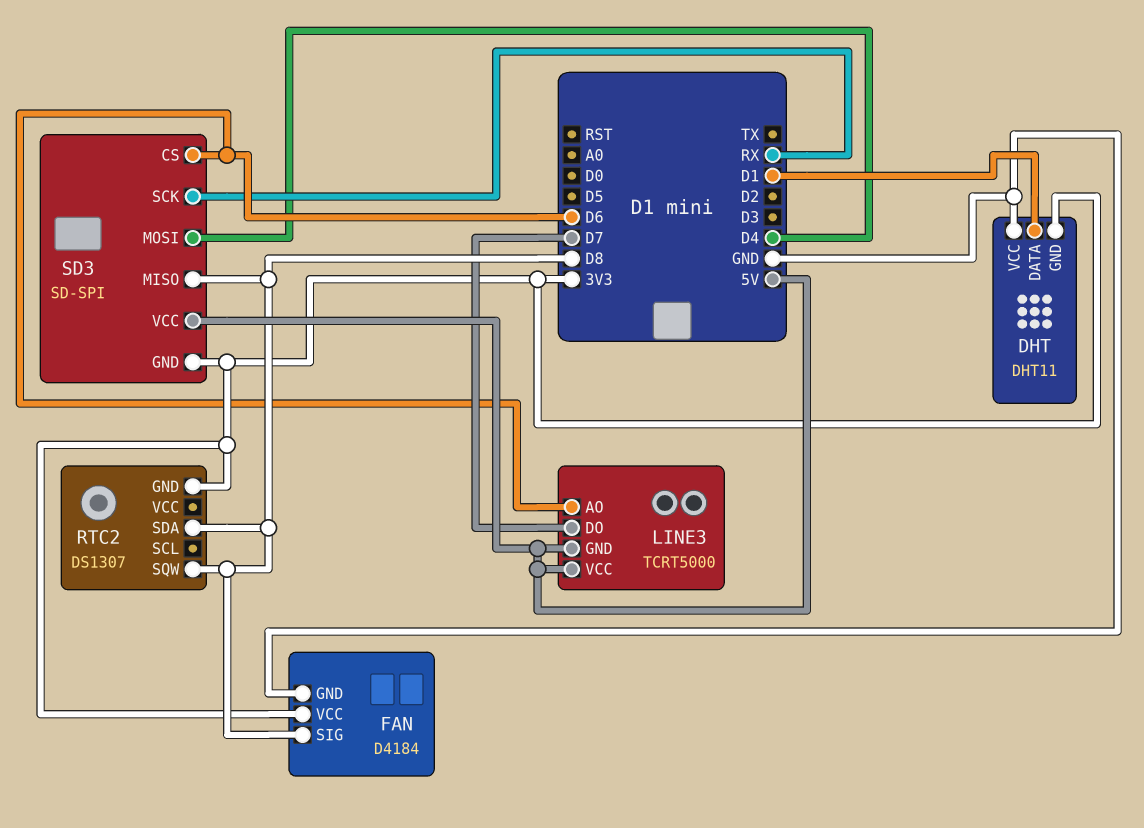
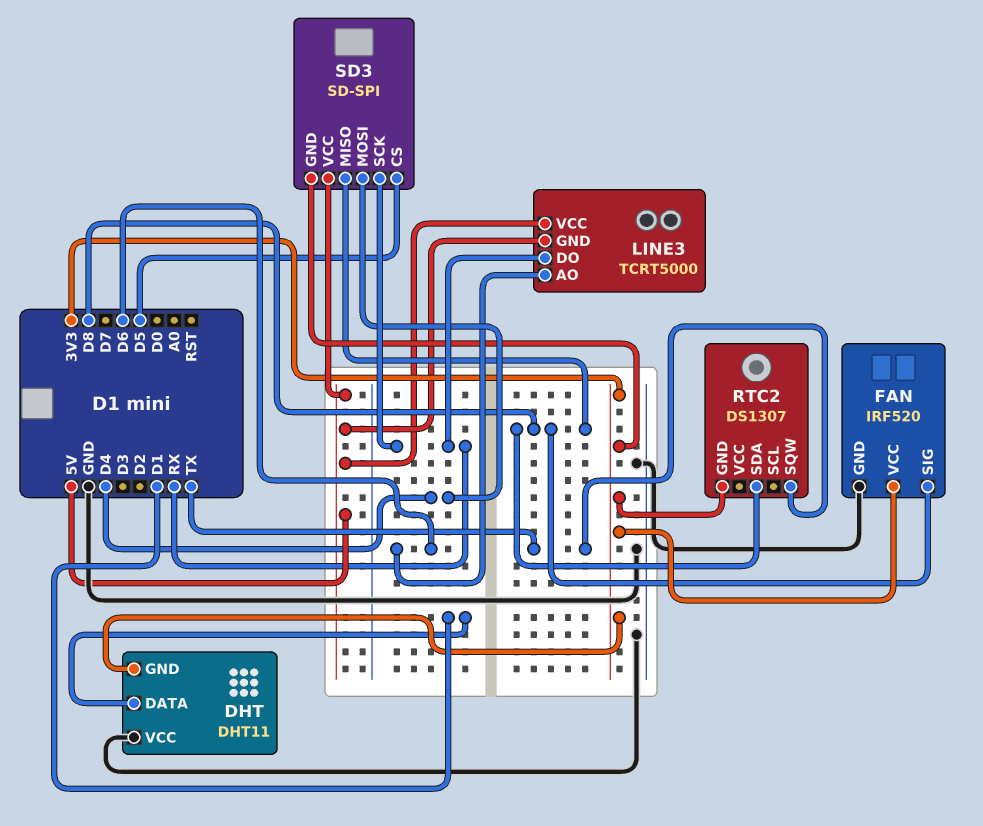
FAN: D4184 -> IRF520
LINE3 pin DO: D7 -> RX
RTC2 pin SQW: D8 -> TX
SD3 pin CS: D6 -> D5

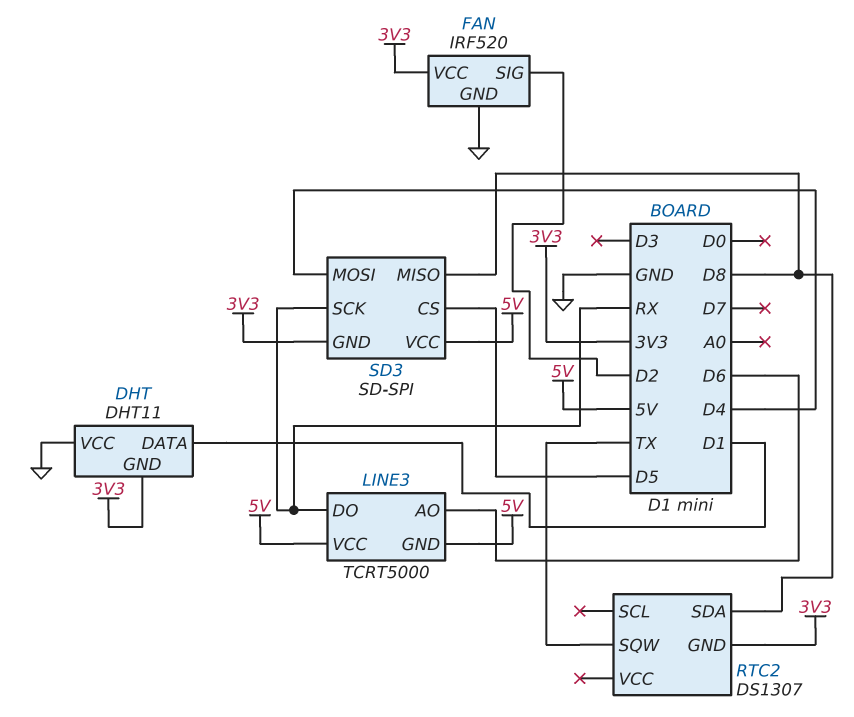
FAN pin SIG: D8 -> D2

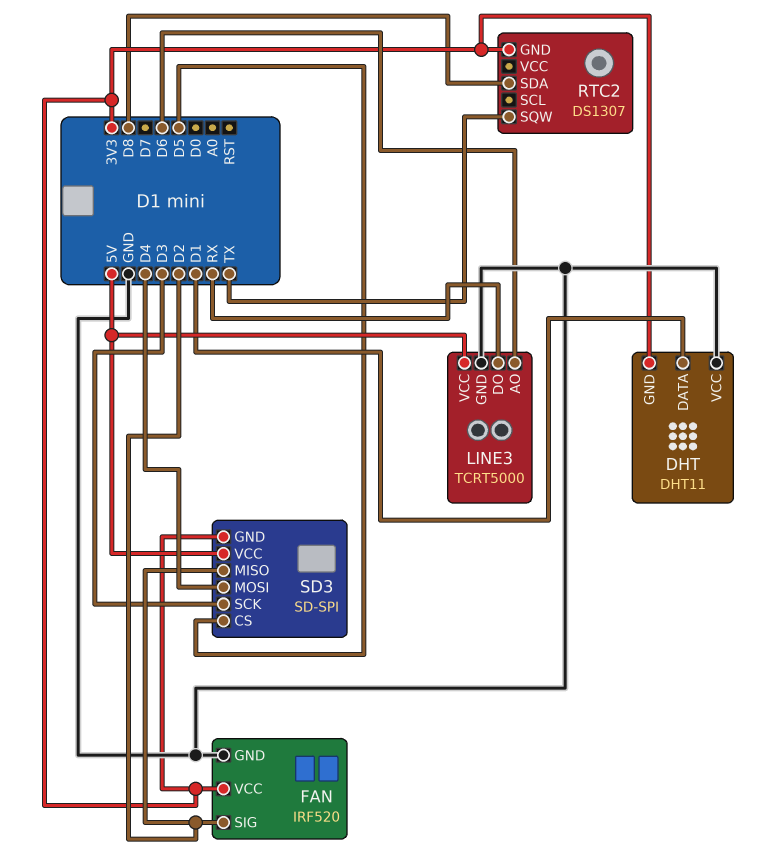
LINE3 pin GND: 5V -> GND
SD3 pin MISO: D8 -> D2
SD3 pin SCK: RX -> D3

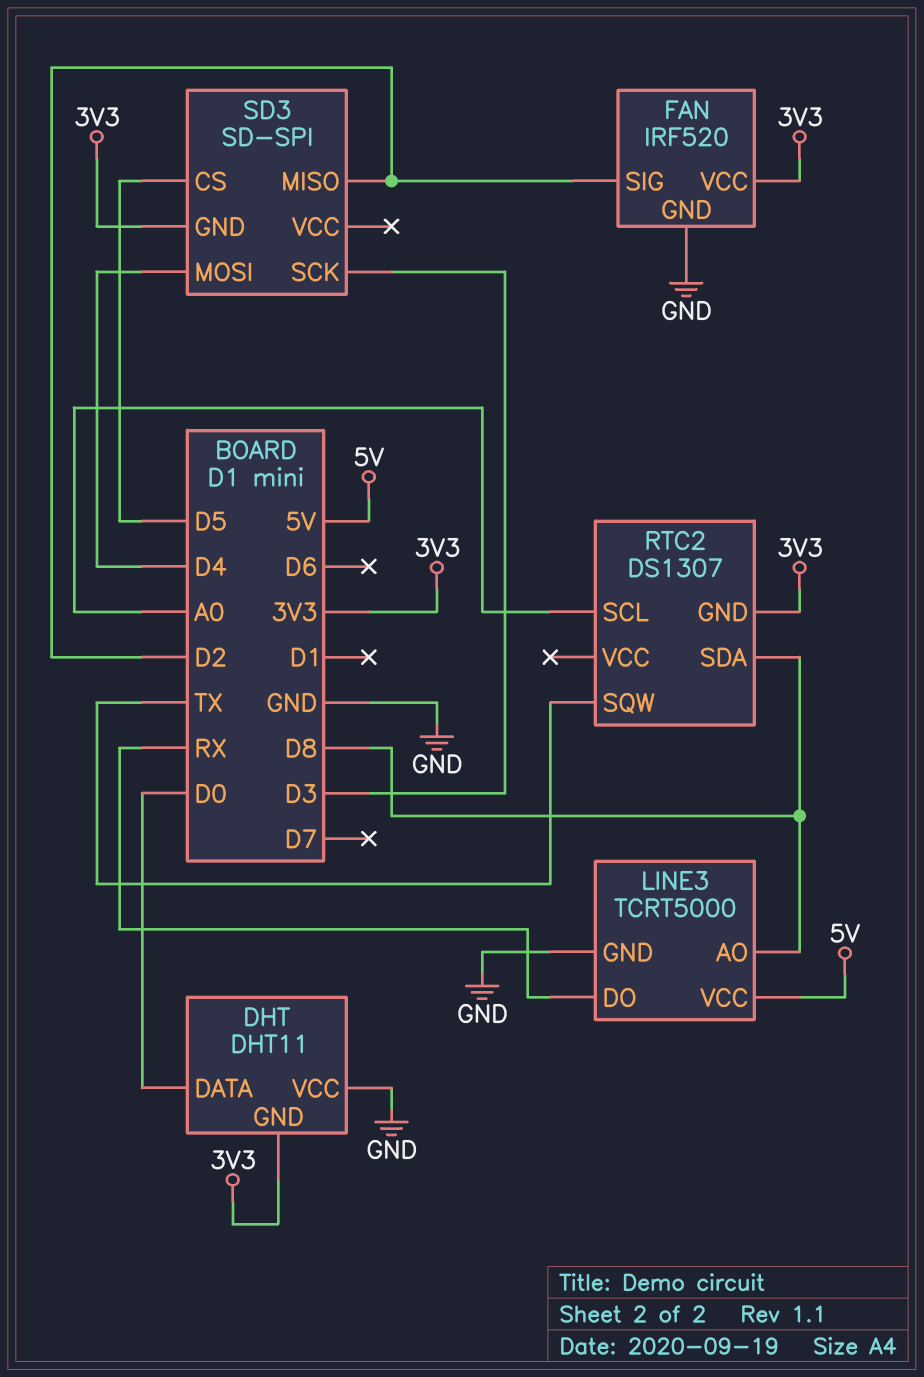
DHT pin DATA: D1 -> D0
LINE3 pin AO: D6 -> D8
RTC2 pin SCL: none -> A0
SD3 pin VCC: 5V -> none

